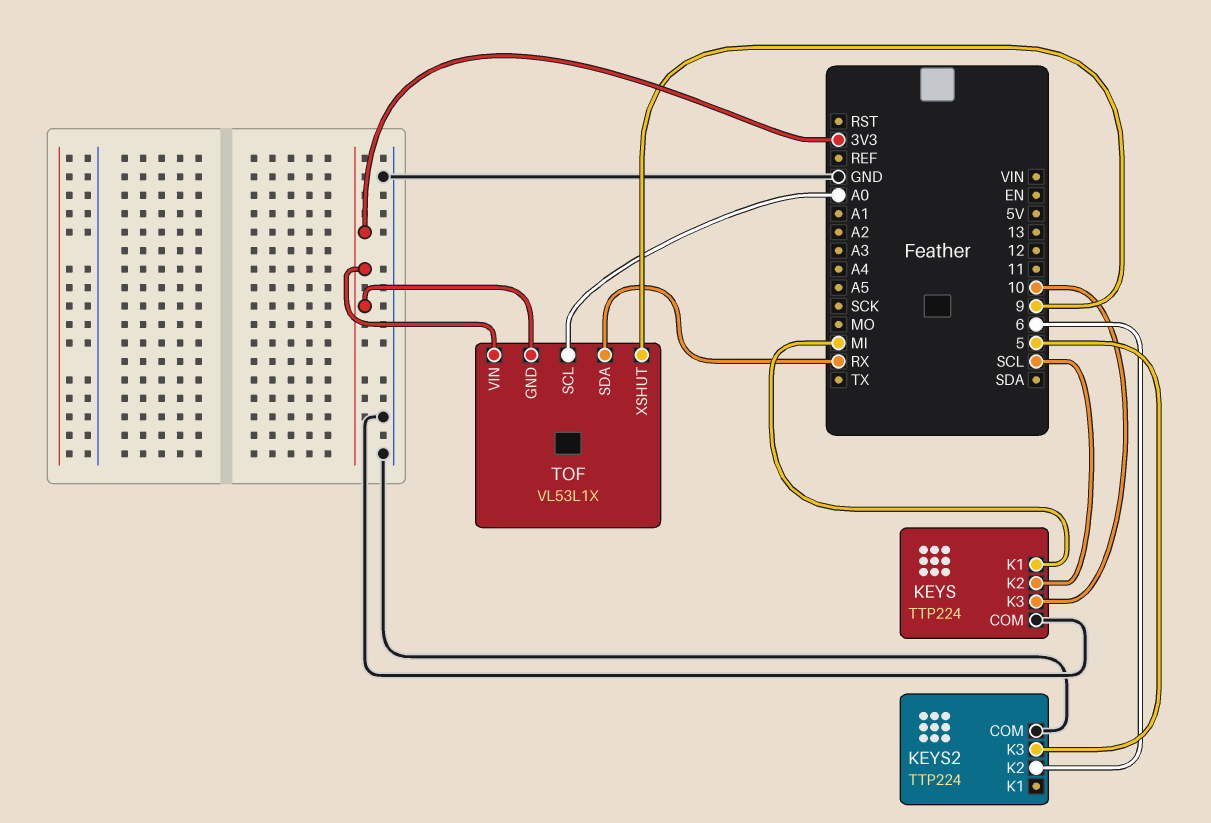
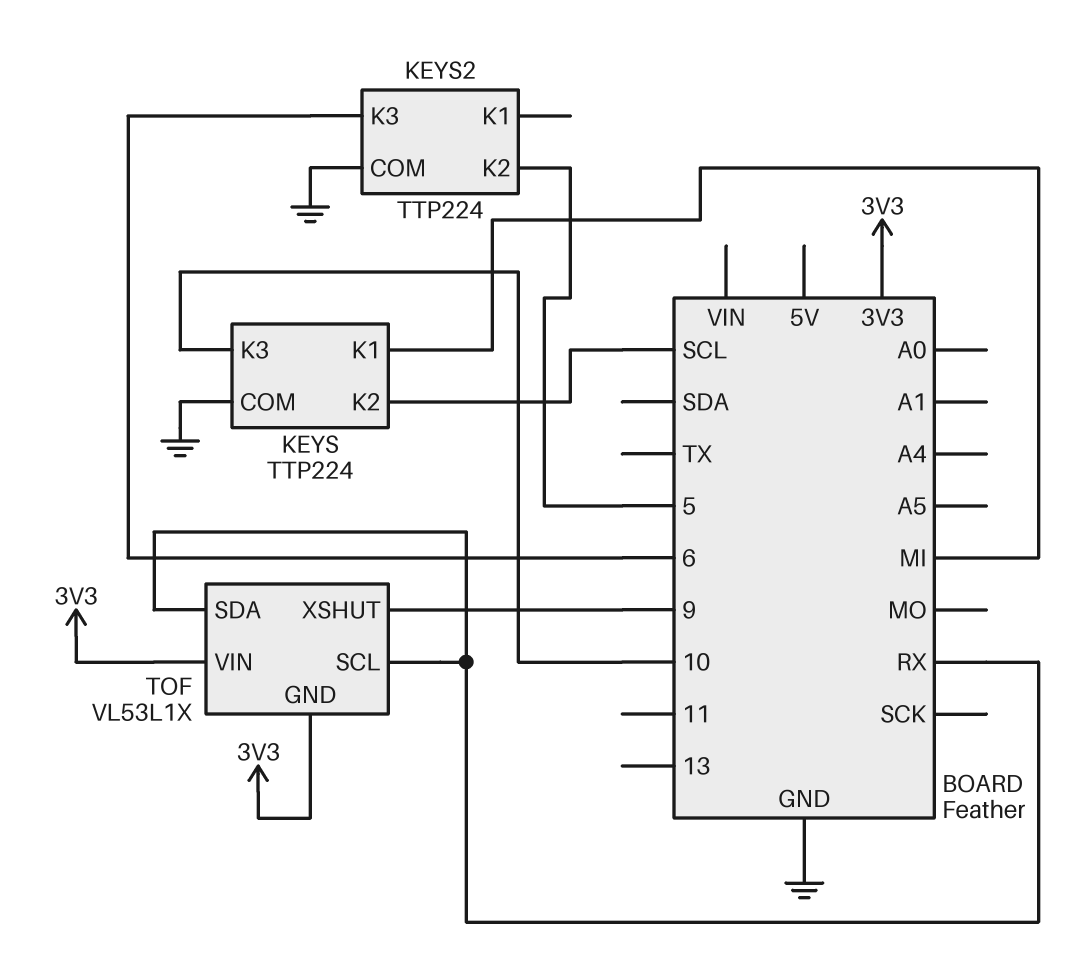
KEYS2 pin K2: 6 -> 5
KEYS2 pin K3: 5 -> 6
TOF pin SCL: A0 -> RX

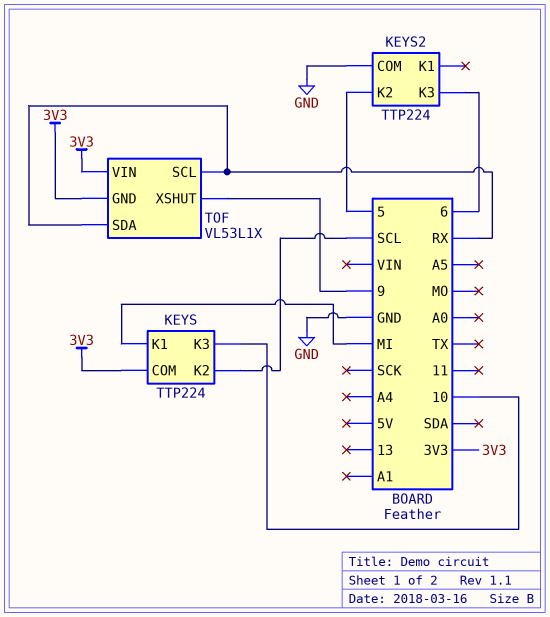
KEYS pin COM: GND -> 3V3

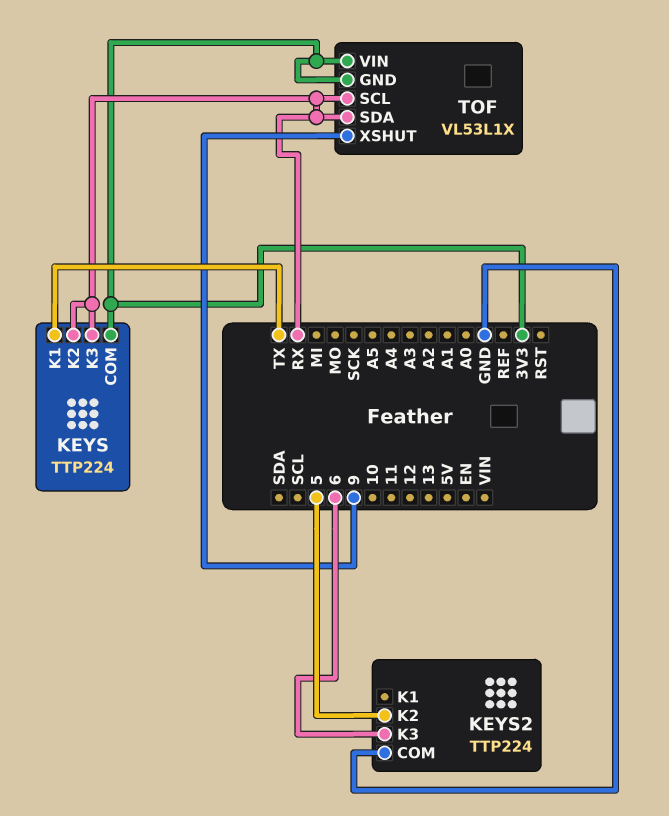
KEYS pin K1: MI -> TX
KEYS pin K2: SCL -> RX
KEYS pin K3: 10 -> RX

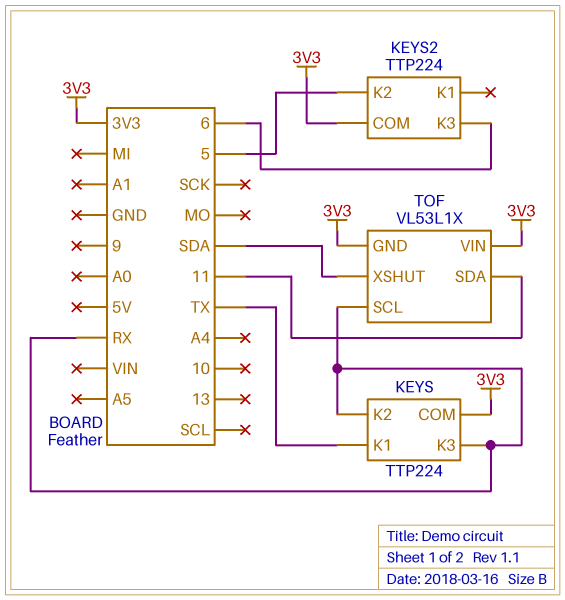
KEYS2 pin COM: GND -> 3V3
TOF pin SDA: RX -> 11
TOF pin XSHUT: 9 -> SDA

